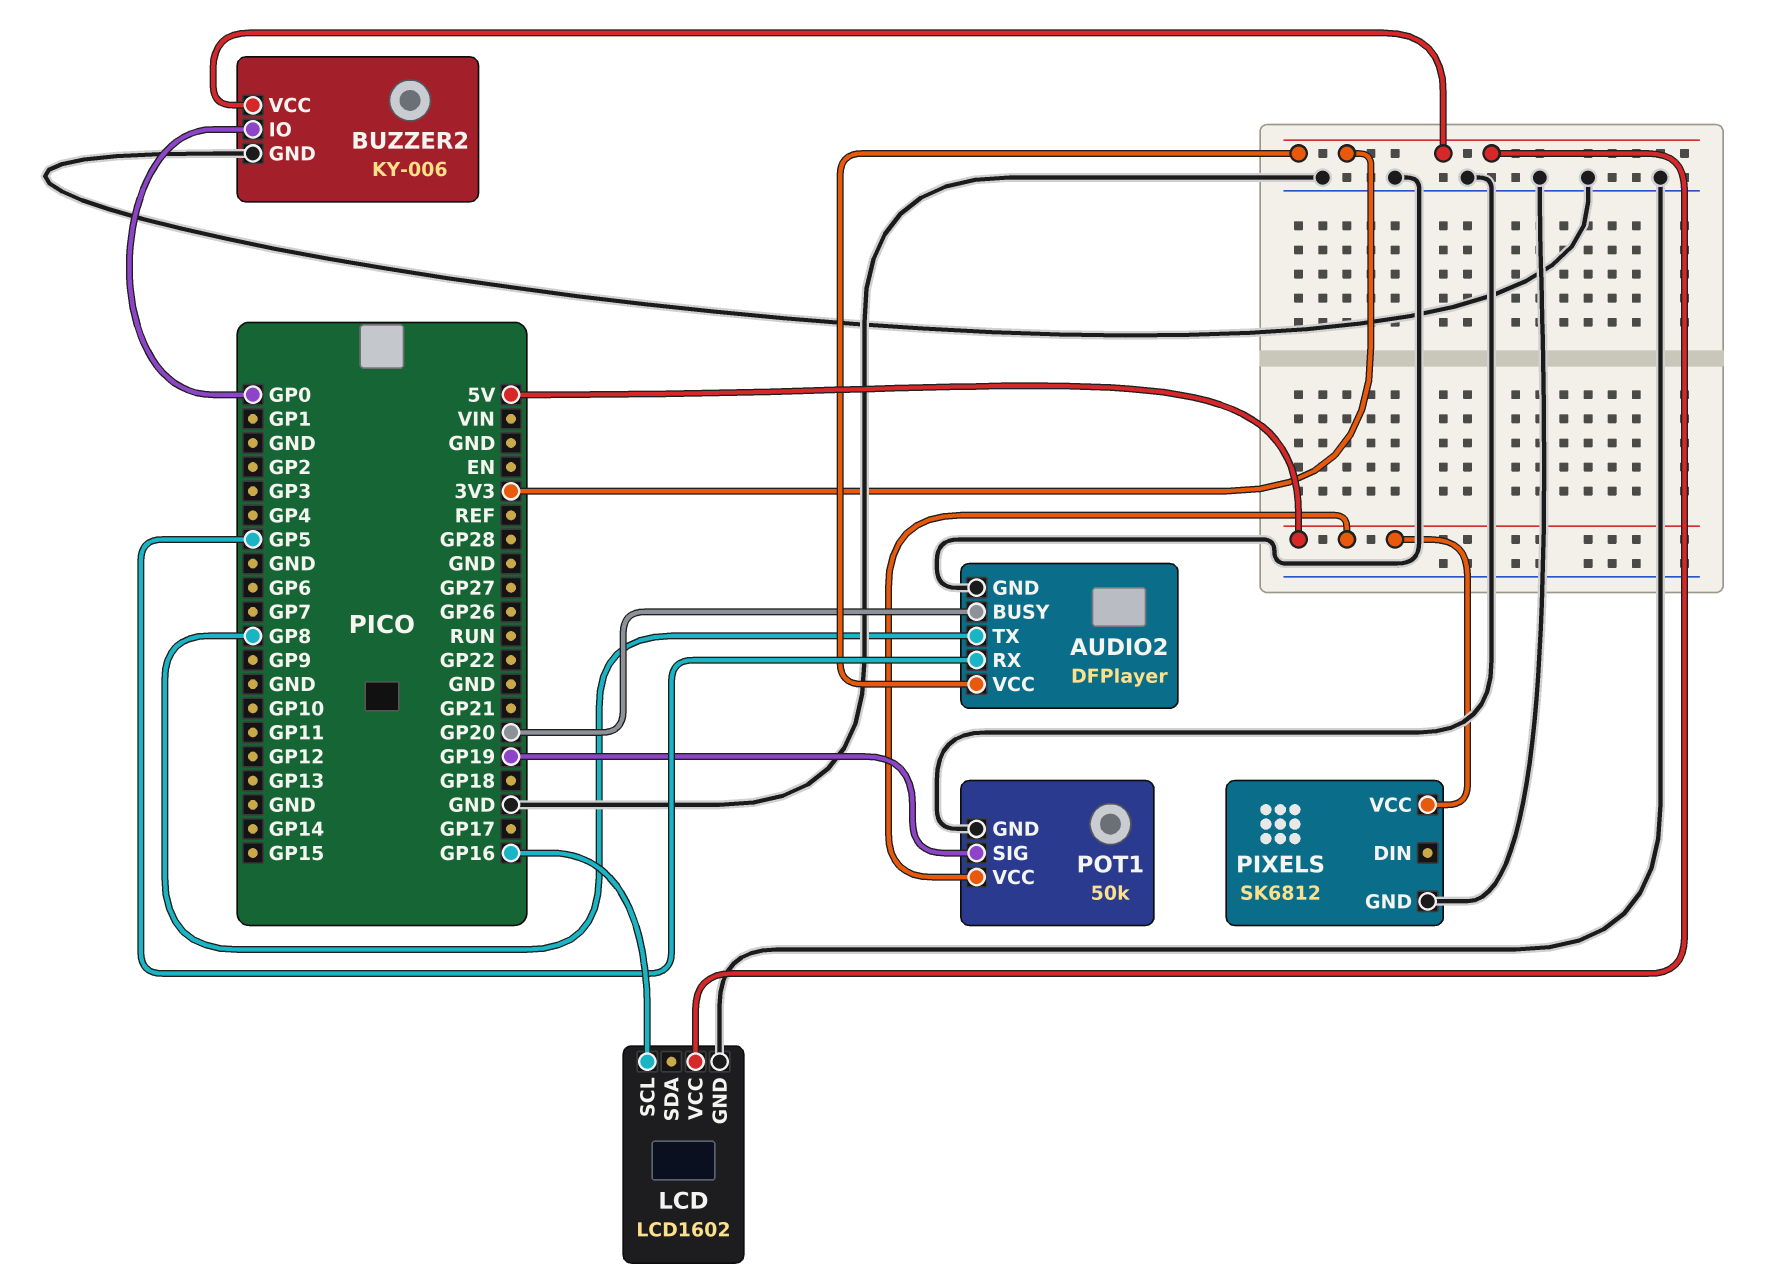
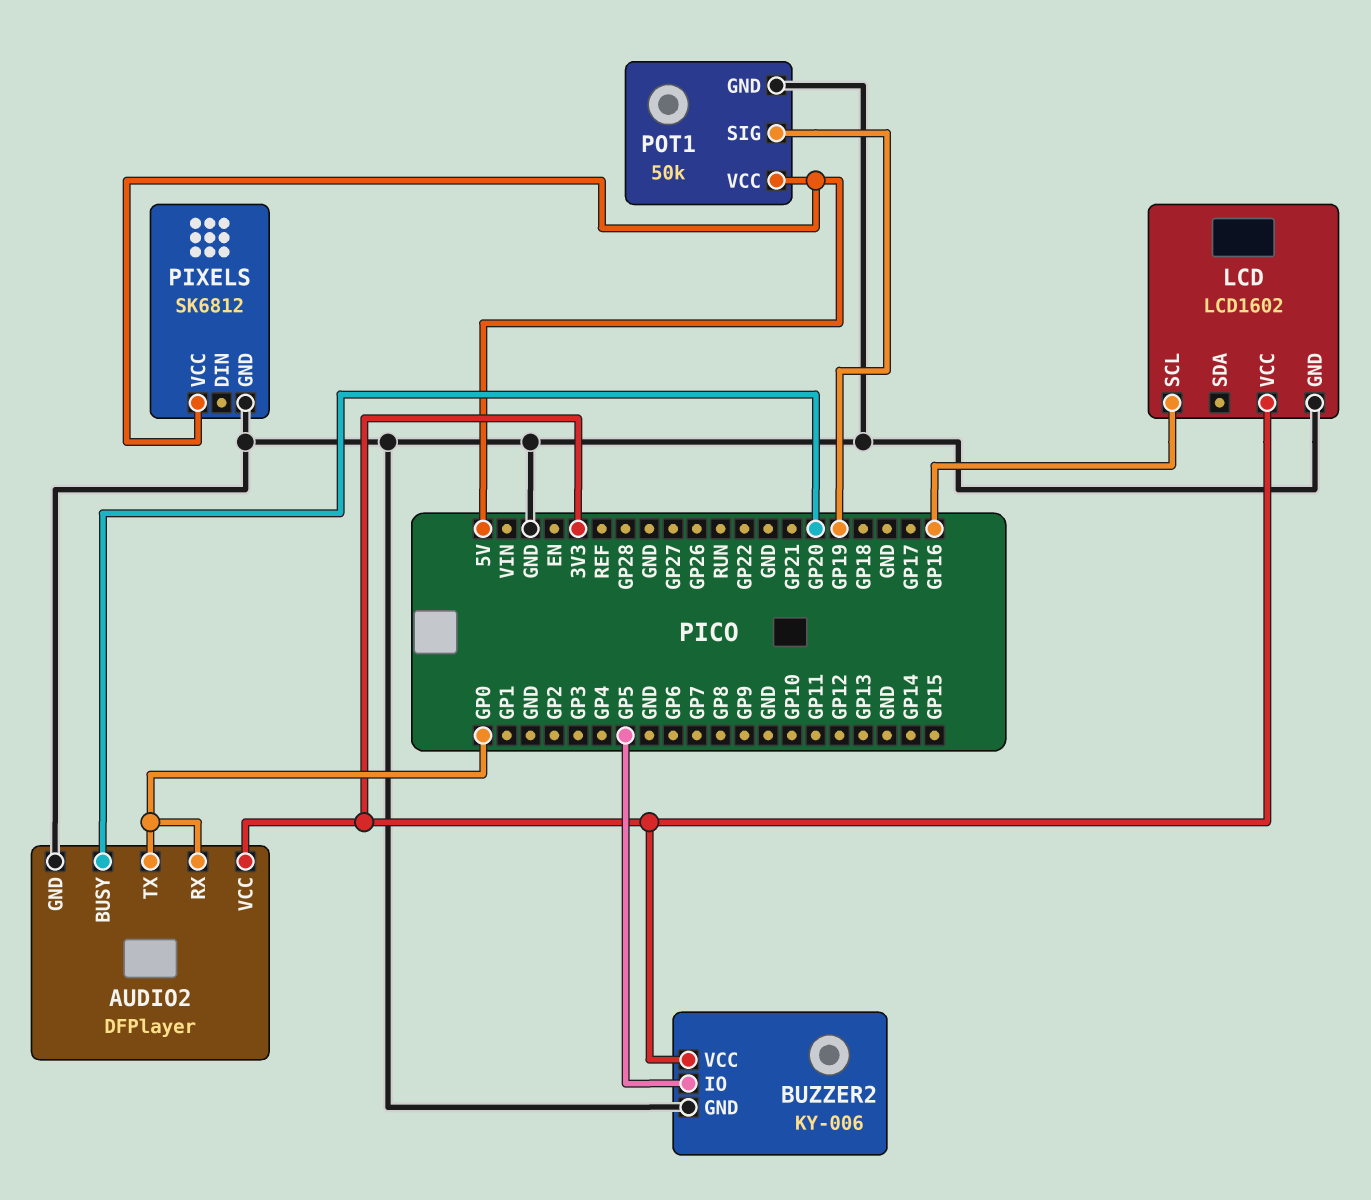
AUDIO2 pin RX: GP5 -> GP0
AUDIO2 pin TX: GP8 -> GP0
BUZZER2 pin IO: GP0 -> GP5

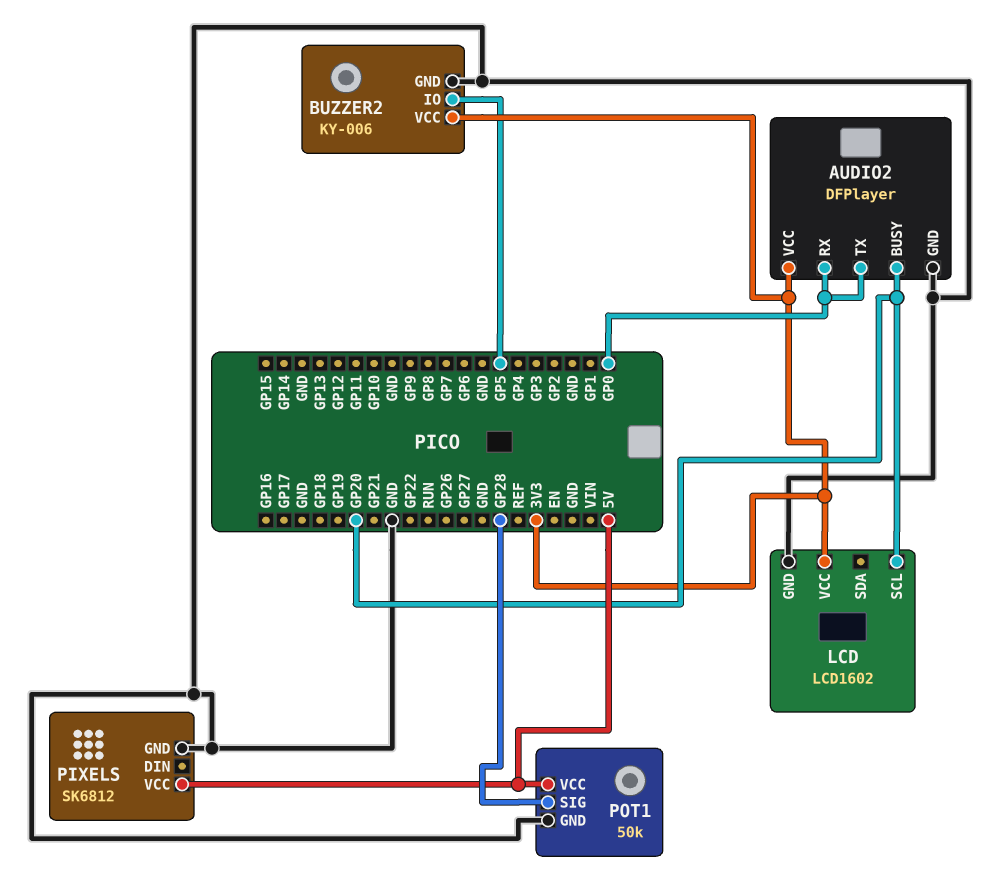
LCD pin SCL: GP16 -> GP20
POT1 pin SIG: GP19 -> GP28

